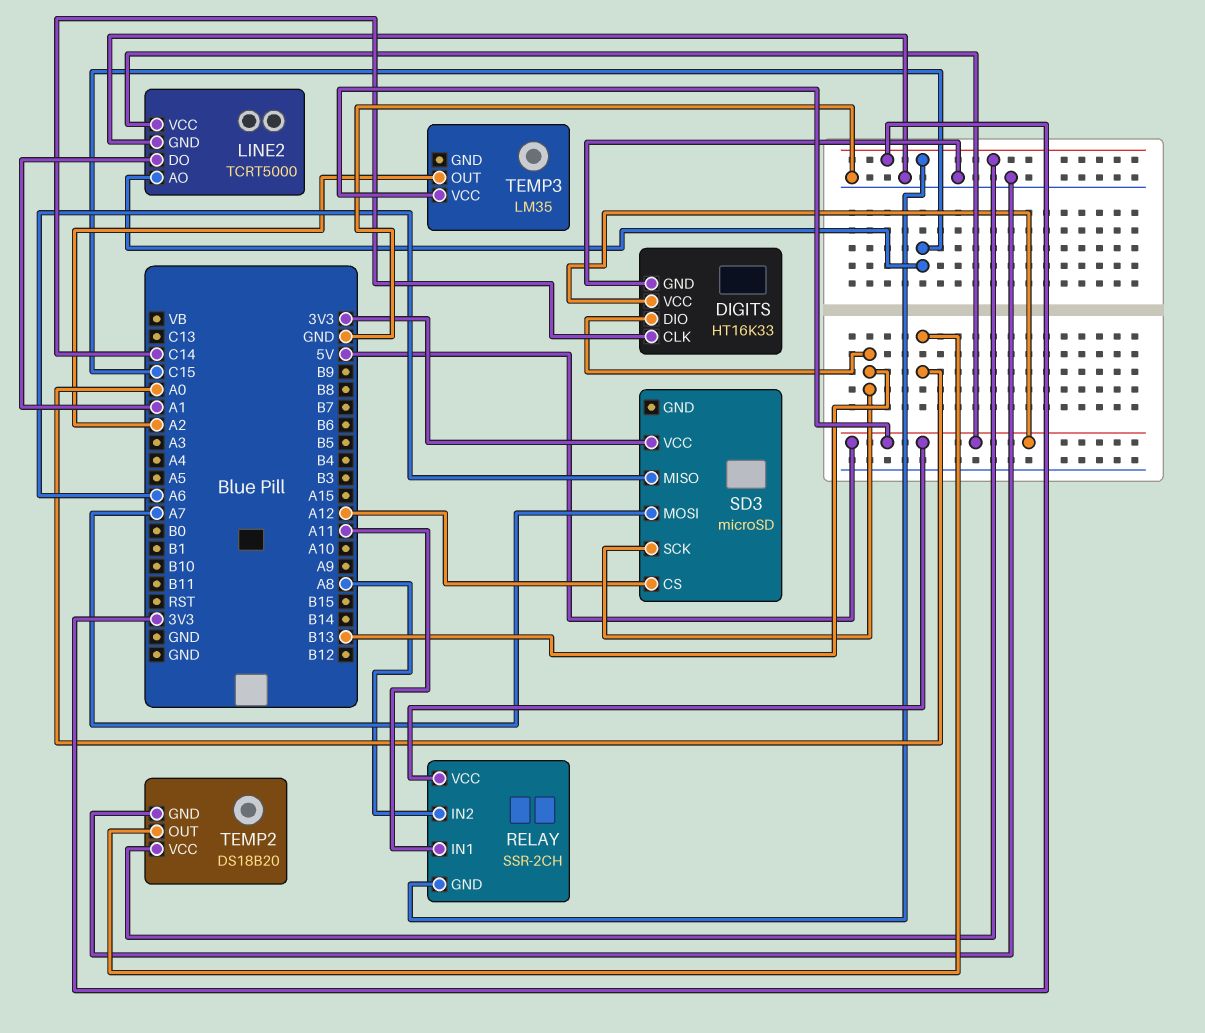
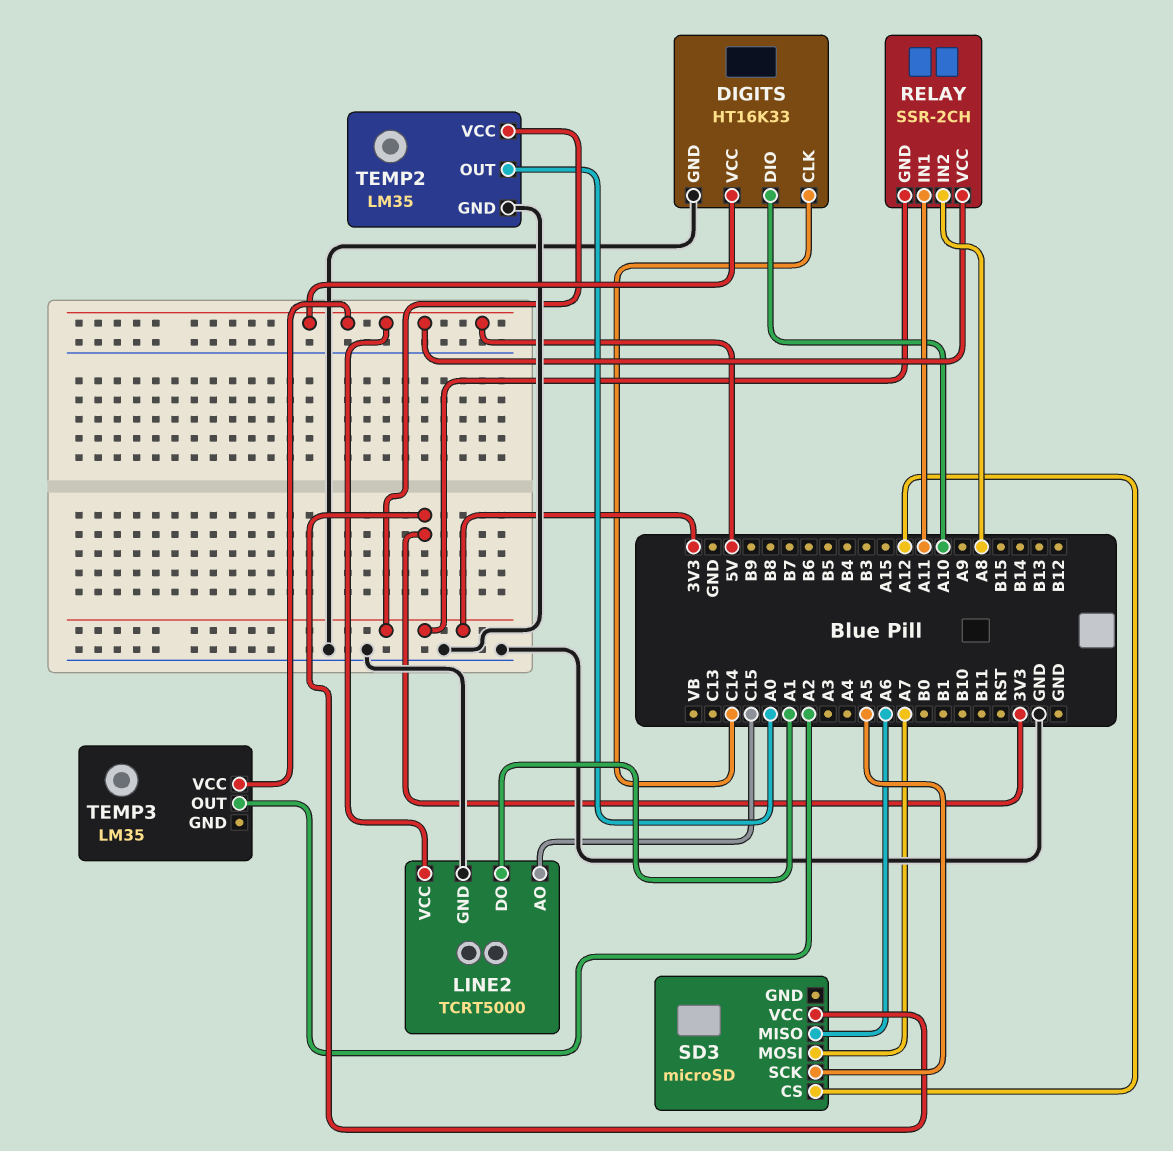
DIGITS pin DIO: B13 -> A10
SD3 pin SCK: B13 -> A5
TEMP2: DS18B20 -> LM35

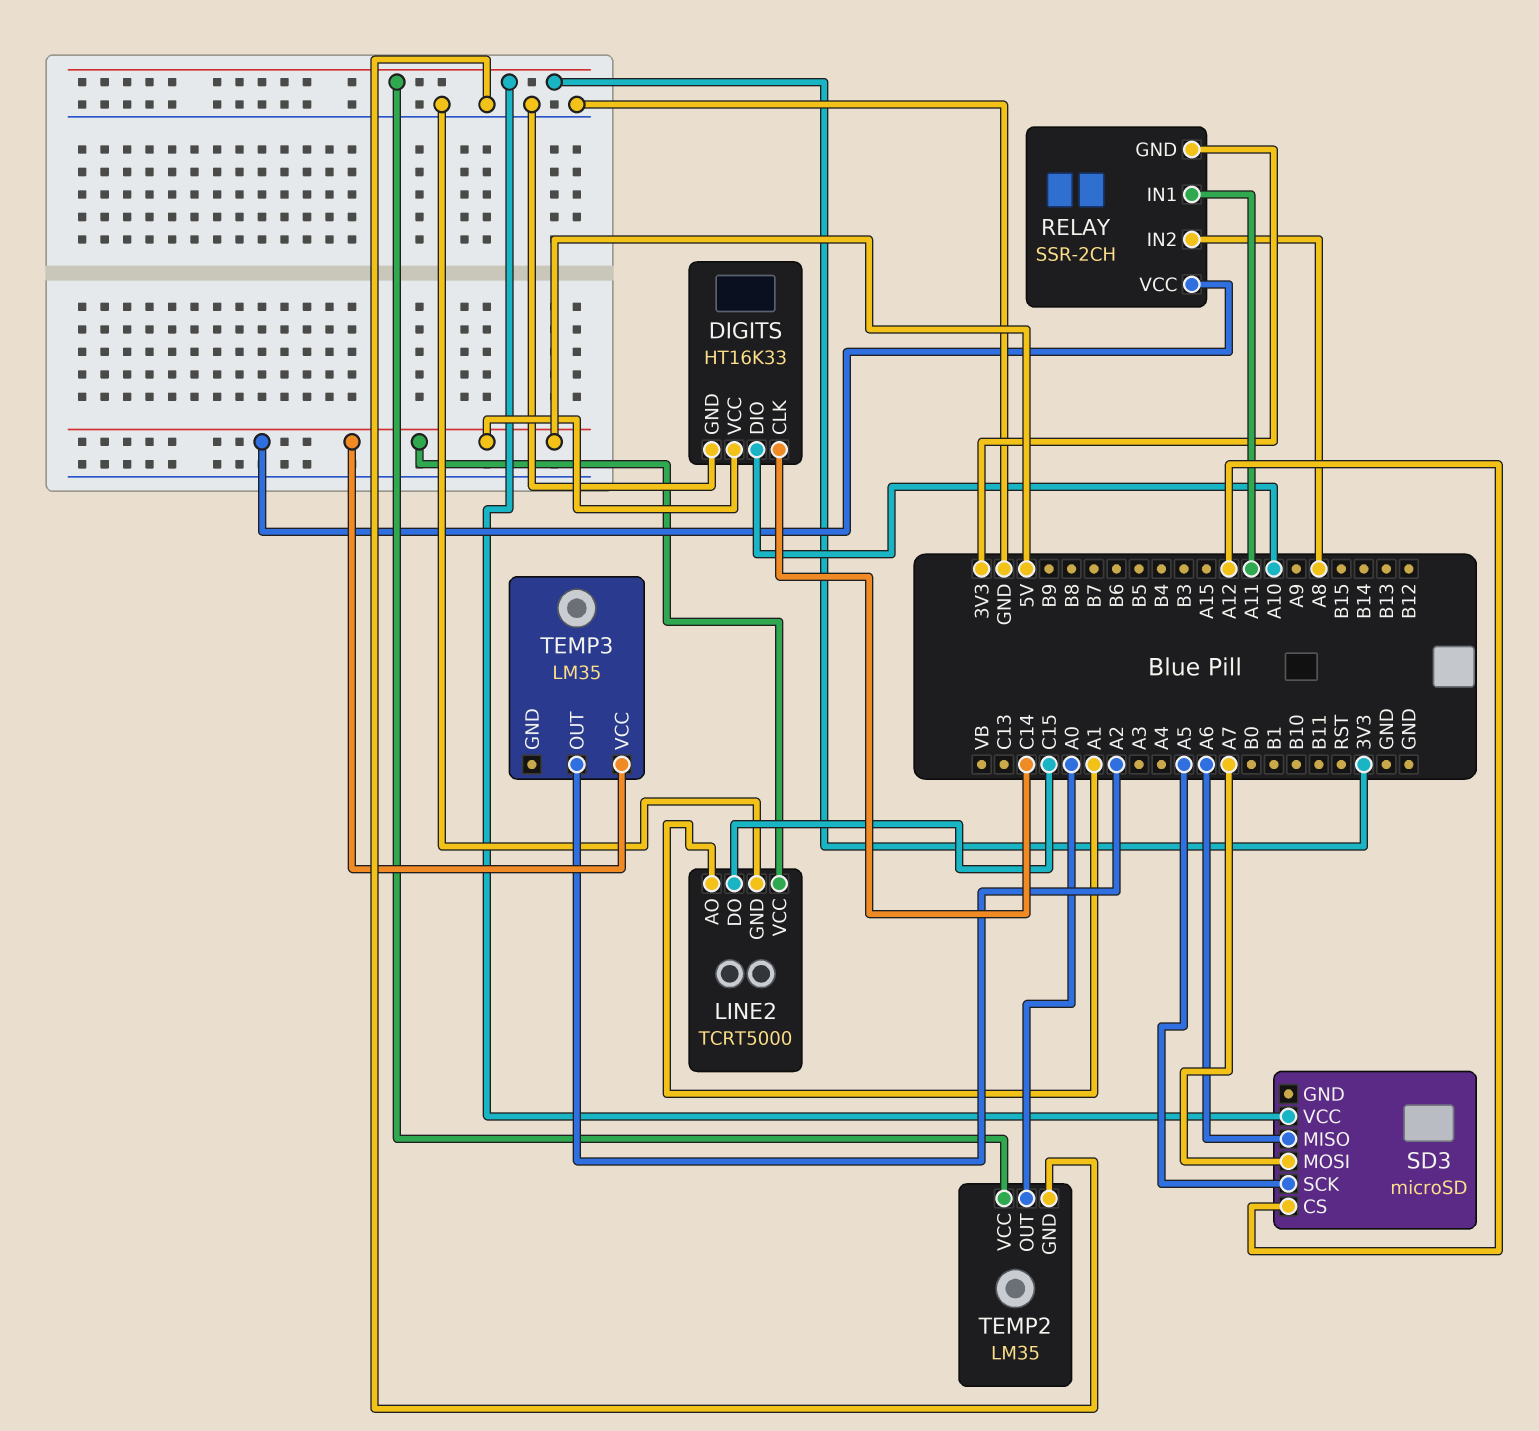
LINE2 pin AO: C15 -> A1
LINE2 pin DO: A1 -> C15

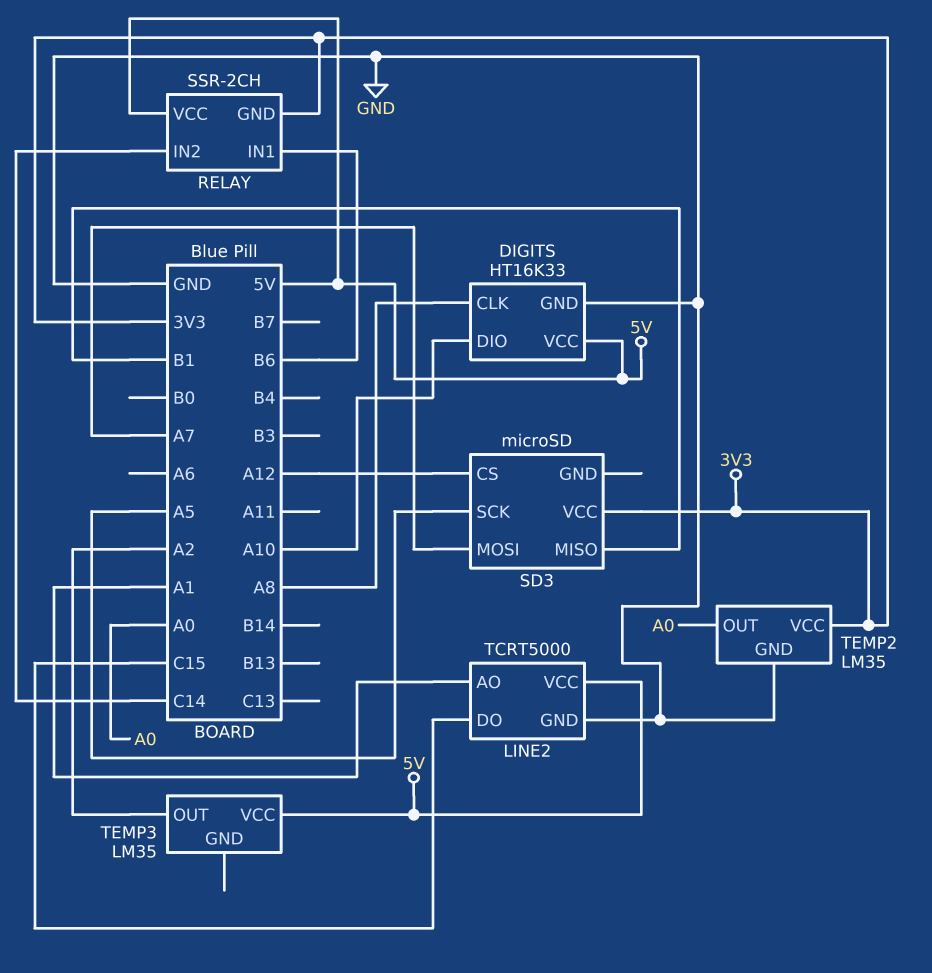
DIGITS pin CLK: C14 -> A8
RELAY pin IN1: A11 -> B6
RELAY pin IN2: A8 -> C14
SD3 pin MISO: A6 -> B1

